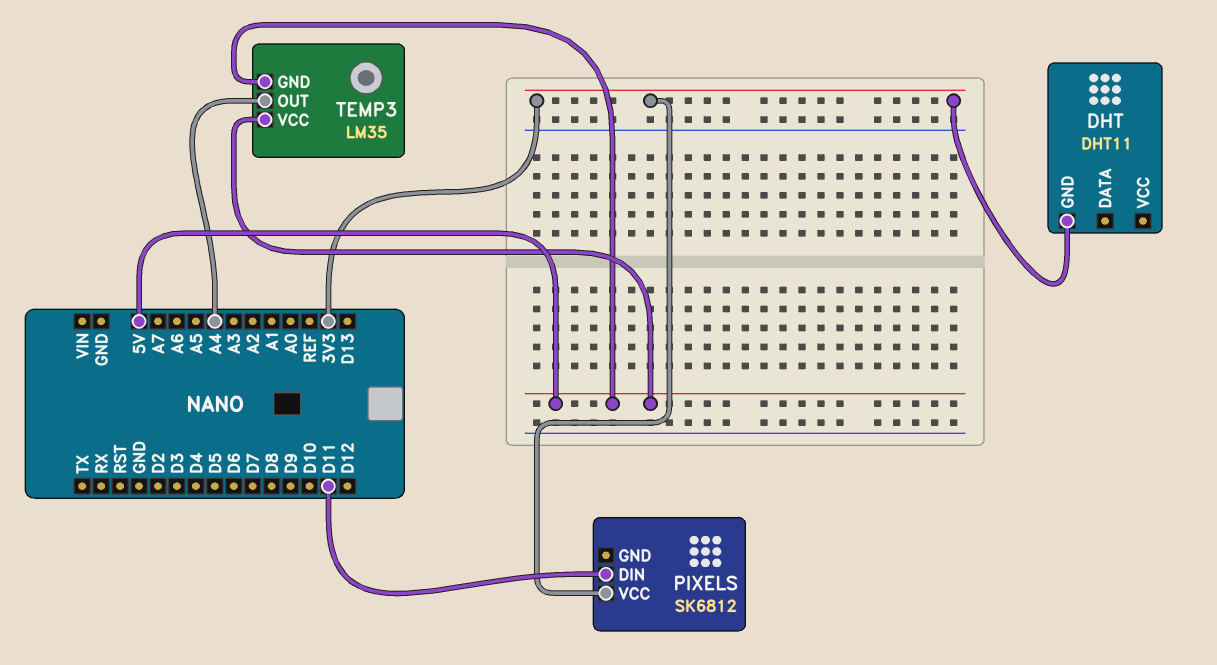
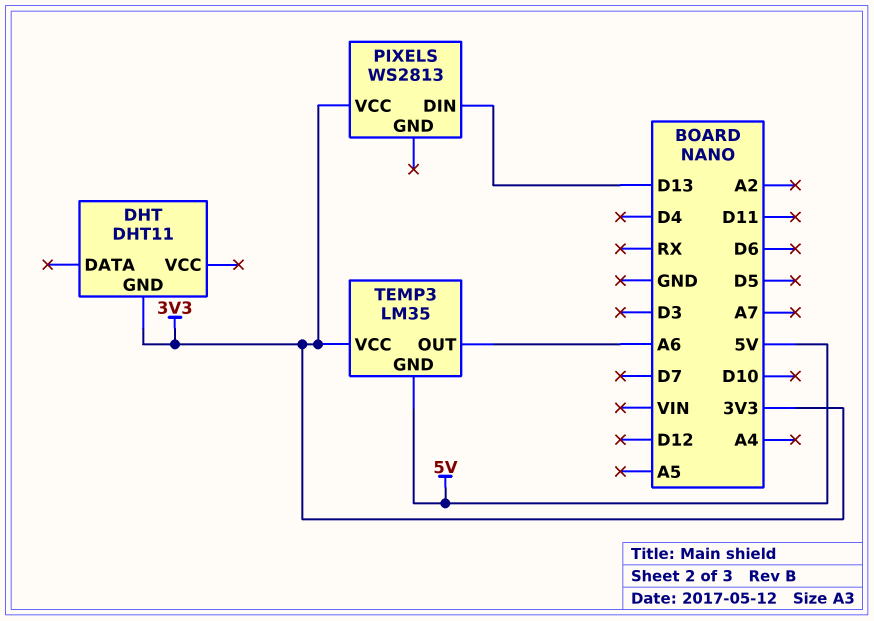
PIXELS: SK6812 -> WS2813
PIXELS pin DIN: D11 -> D13
TEMP3 pin OUT: A4 -> A6
TEMP3 pin VCC: 5V -> 3V3

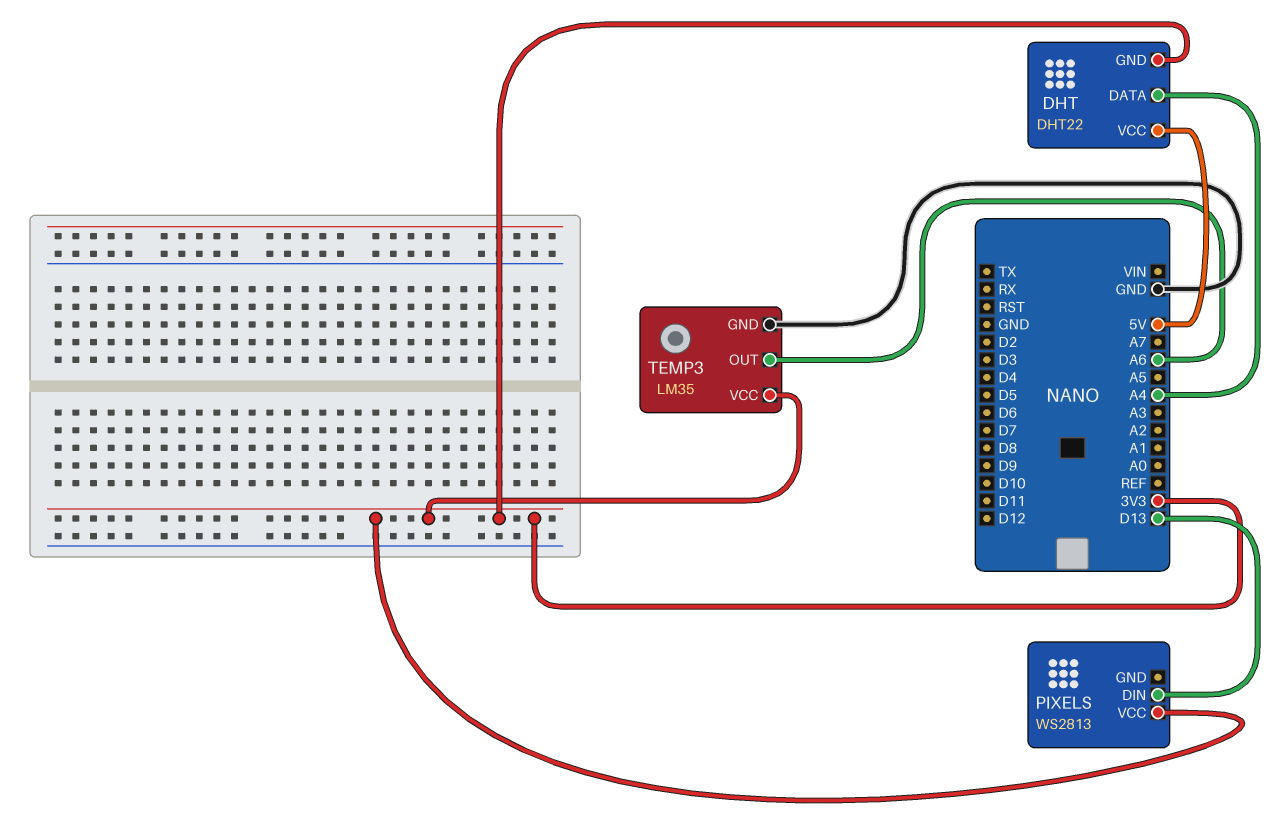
DHT: DHT11 -> DHT22
DHT pin DATA: none -> A4
DHT pin VCC: none -> 5V
TEMP3 pin GND: 5V -> GND

